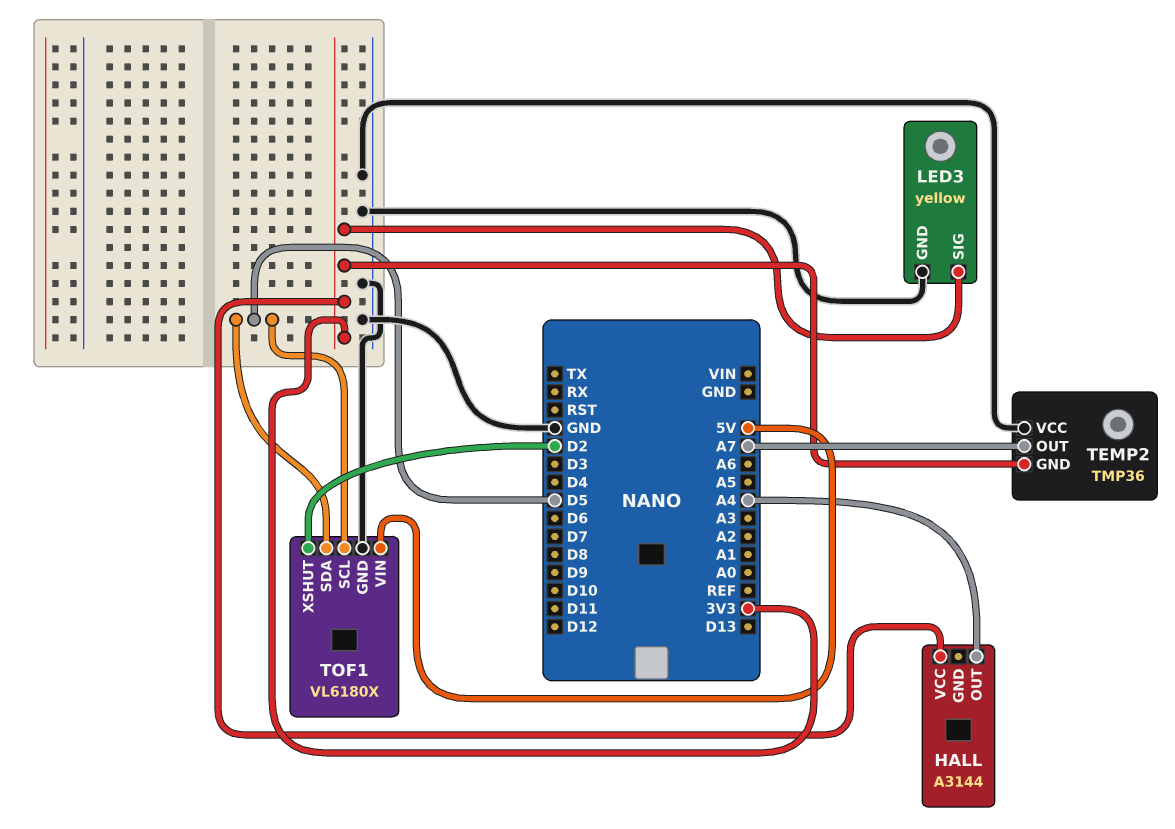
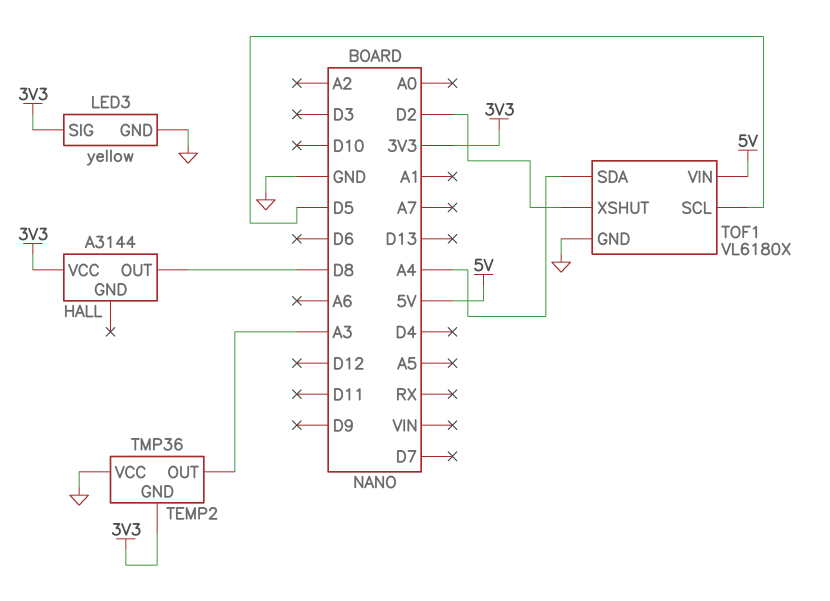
HALL pin OUT: A4 -> D8
TEMP2 pin OUT: A7 -> A3
TOF1 pin SDA: D5 -> A4

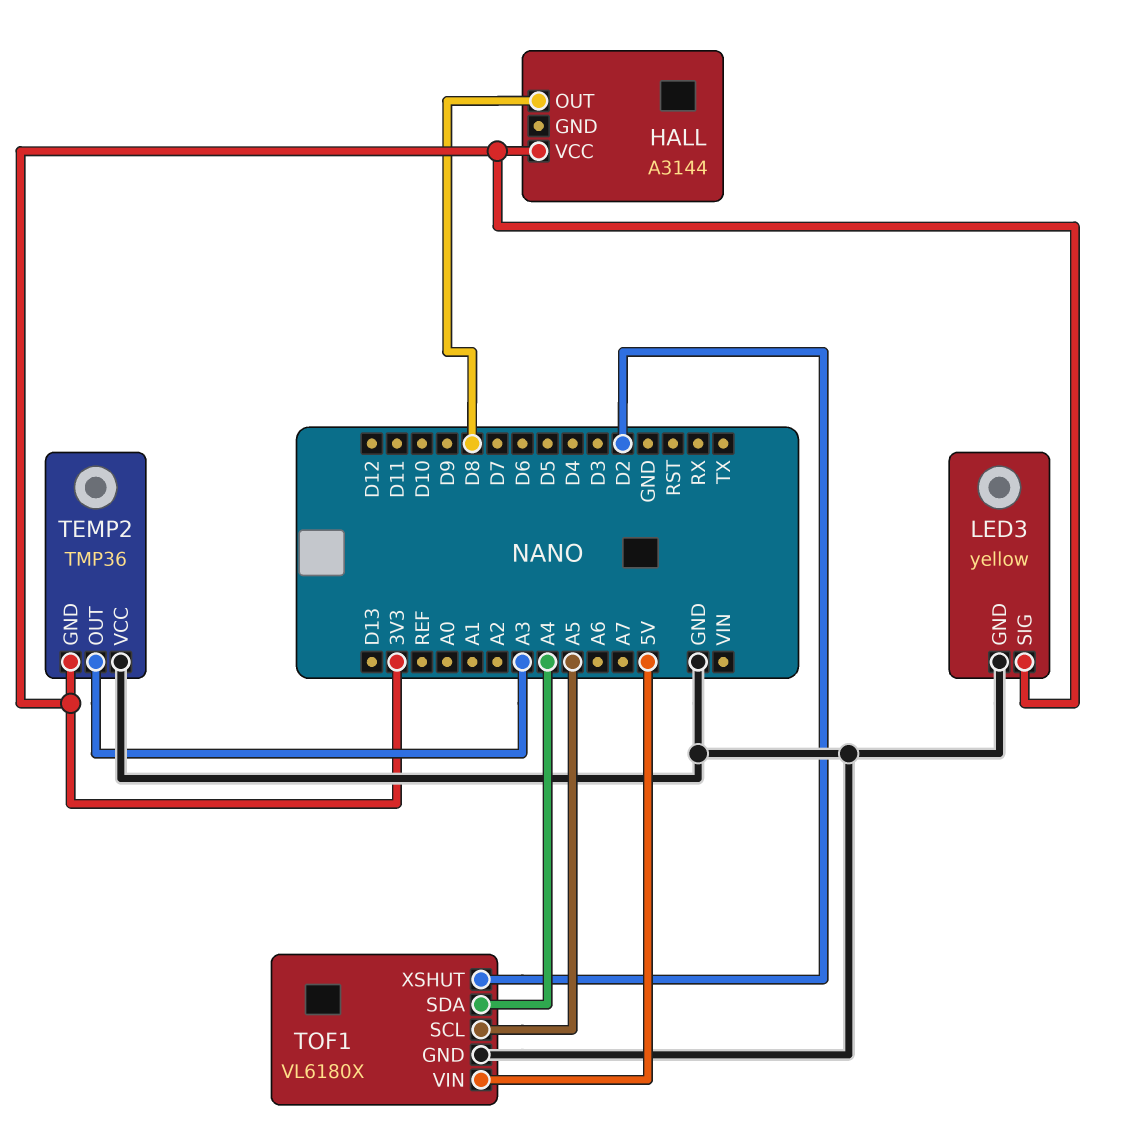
TOF1 pin SCL: D5 -> A5

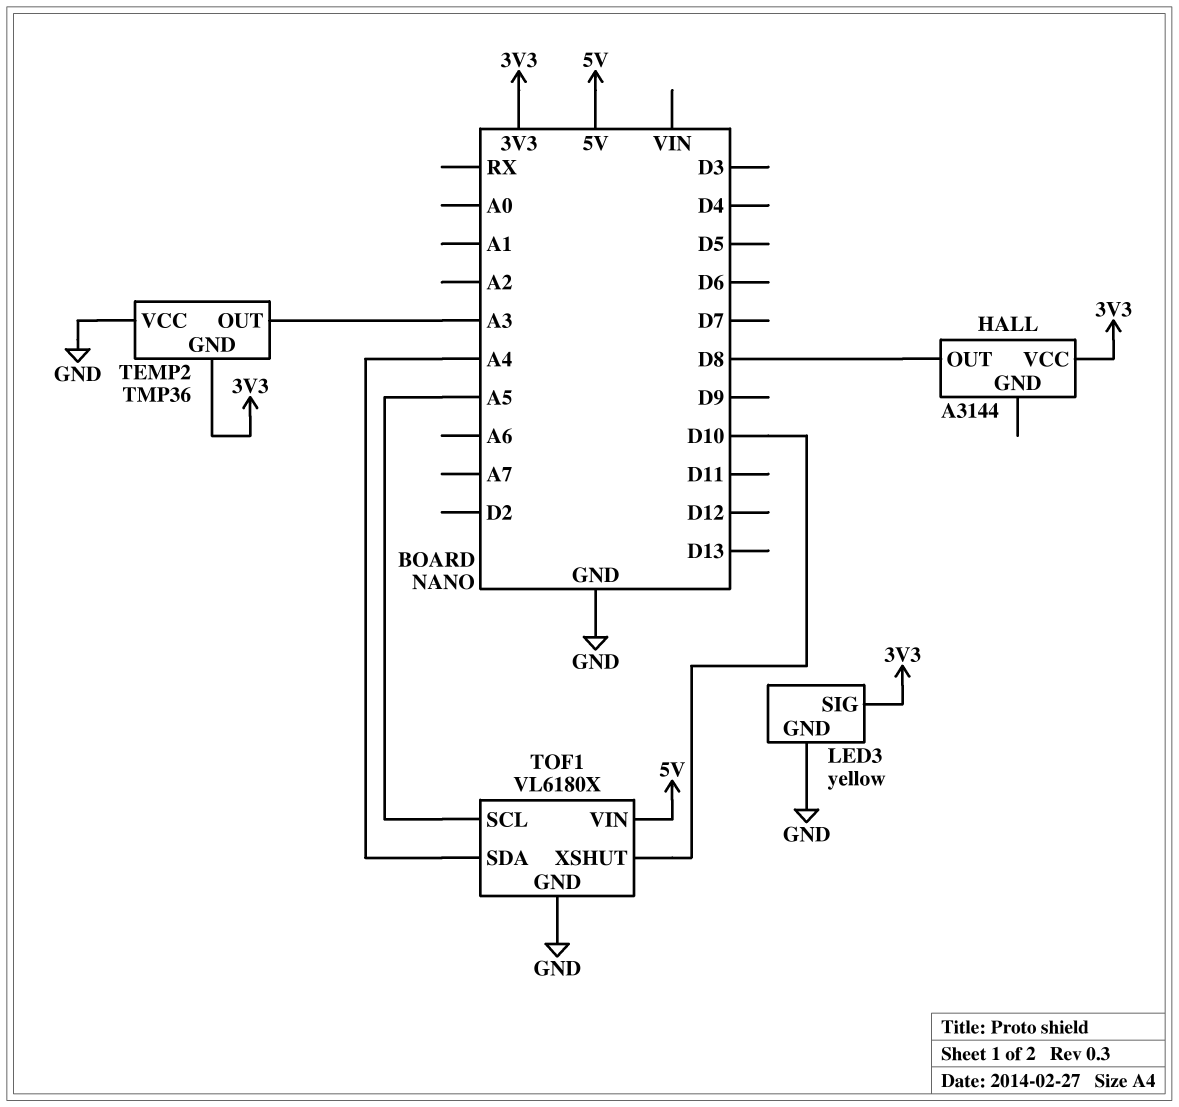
TOF1 pin XSHUT: D2 -> D10

